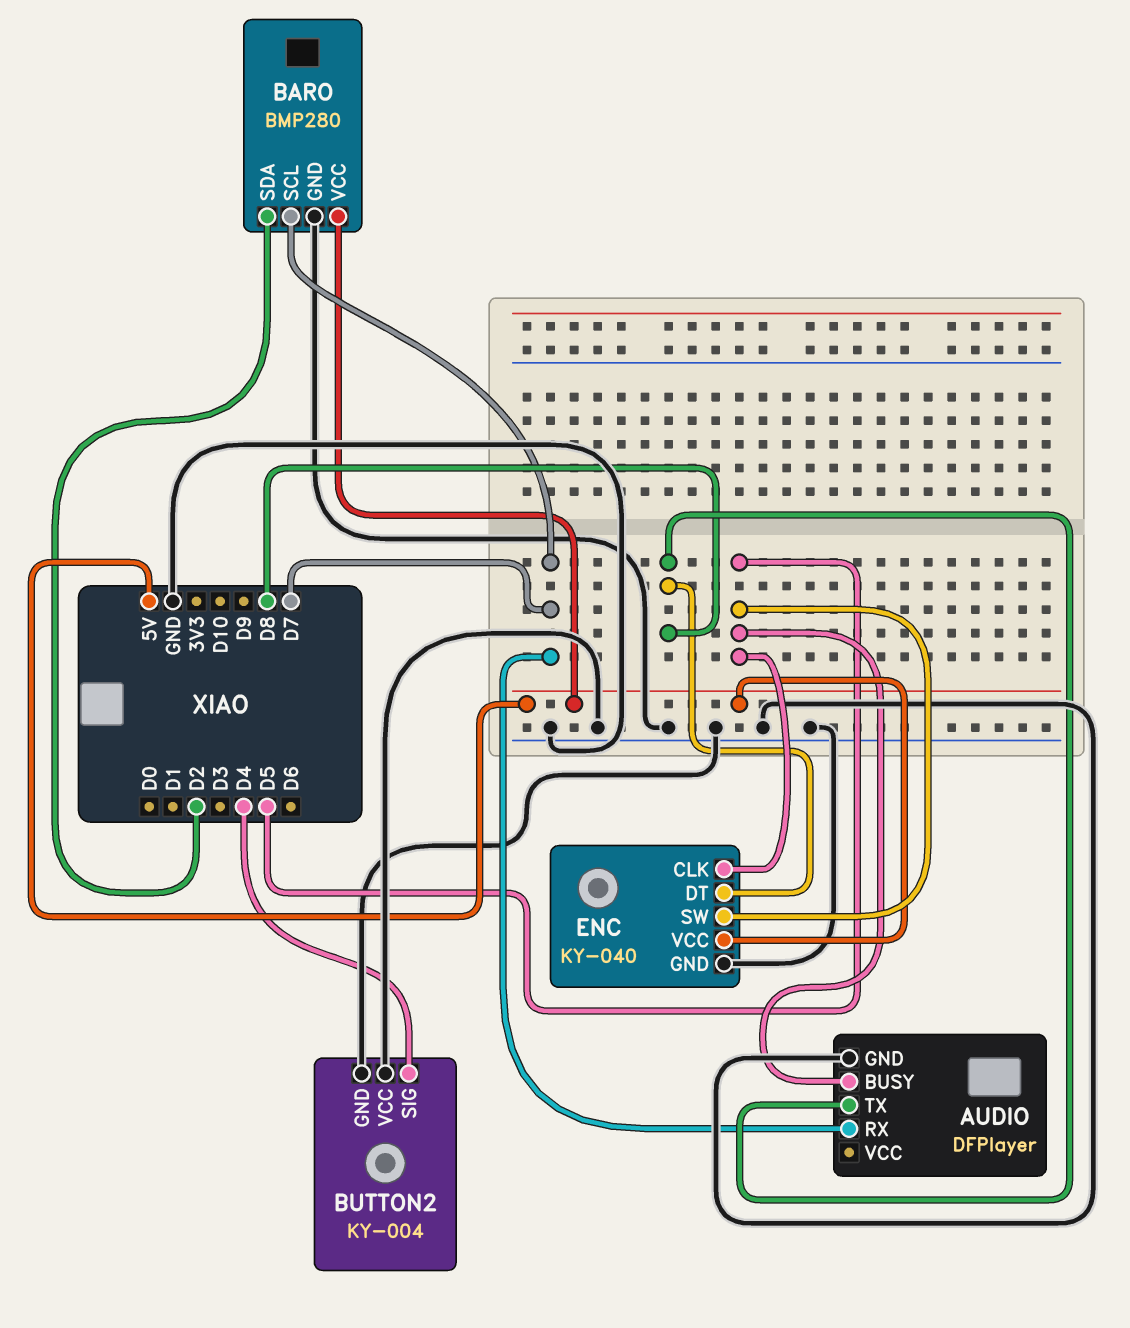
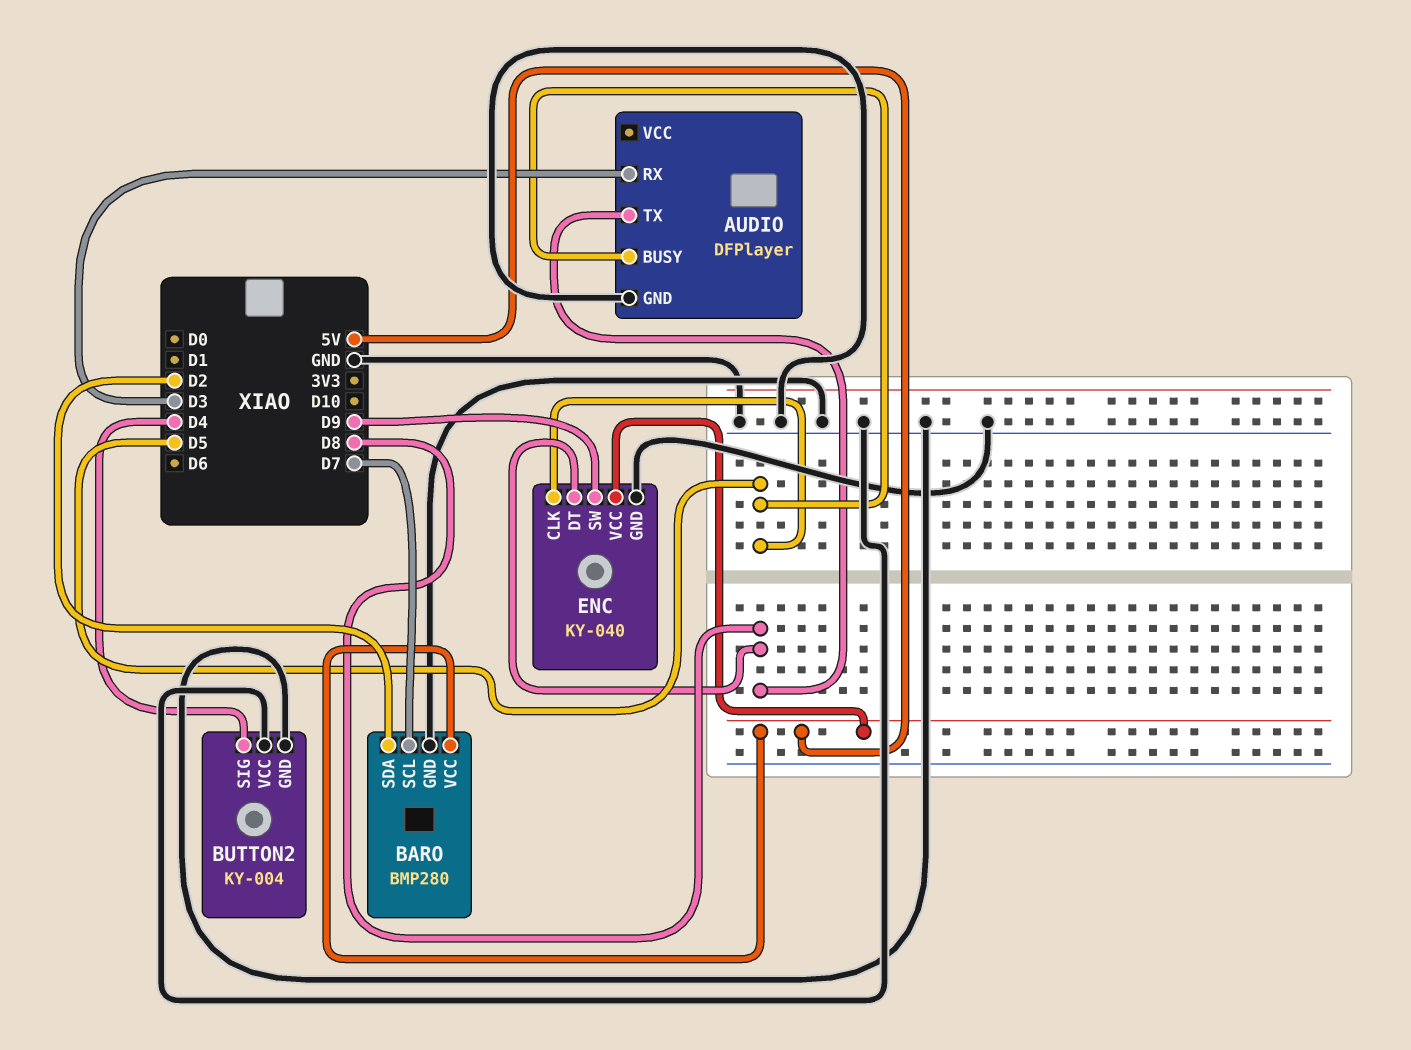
AUDIO pin RX: D7 -> D3
ENC pin SW: D5 -> D9

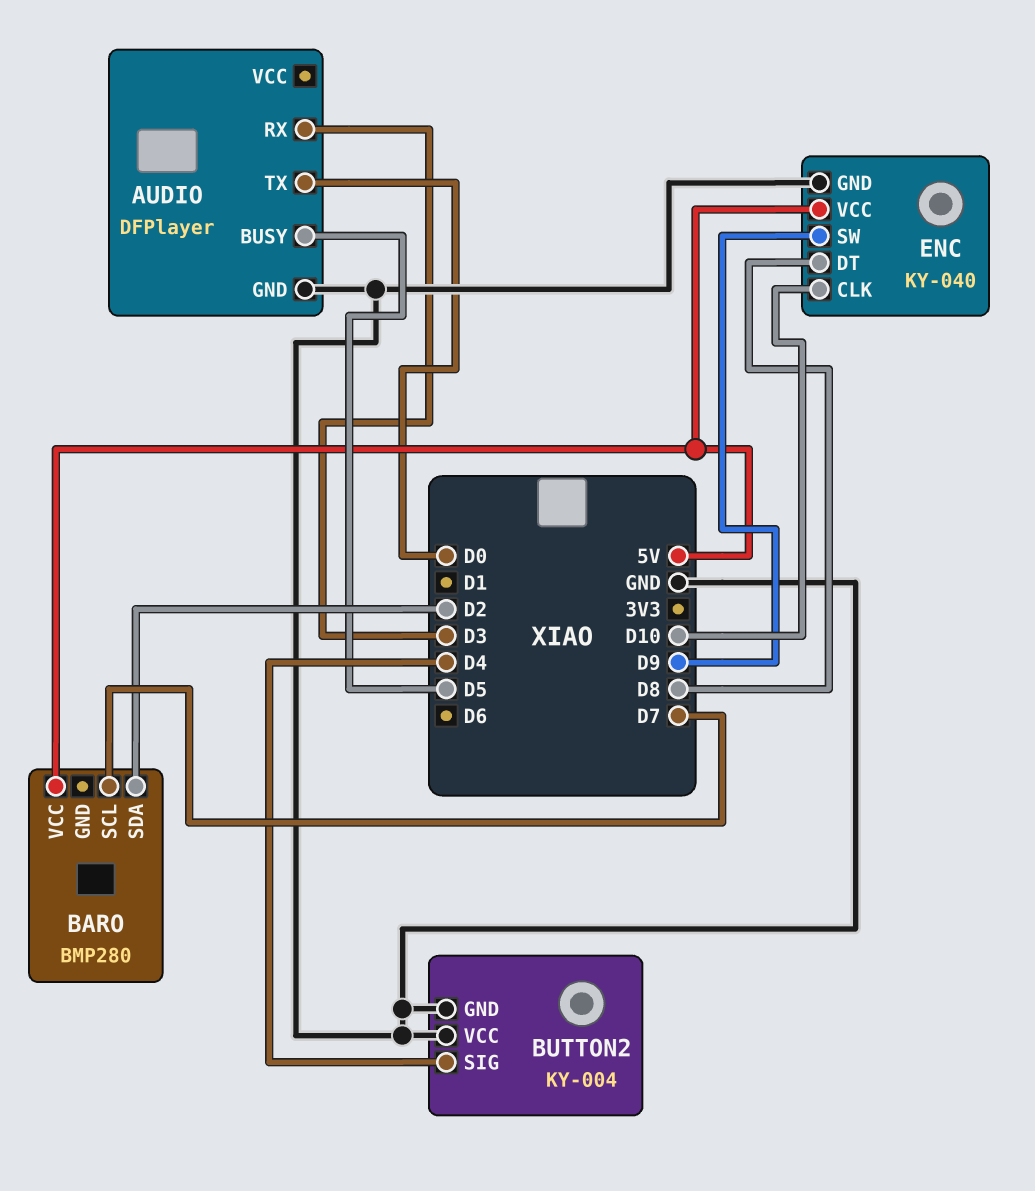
AUDIO pin TX: D8 -> D0
BARO pin GND: GND -> none
ENC pin CLK: D5 -> D10

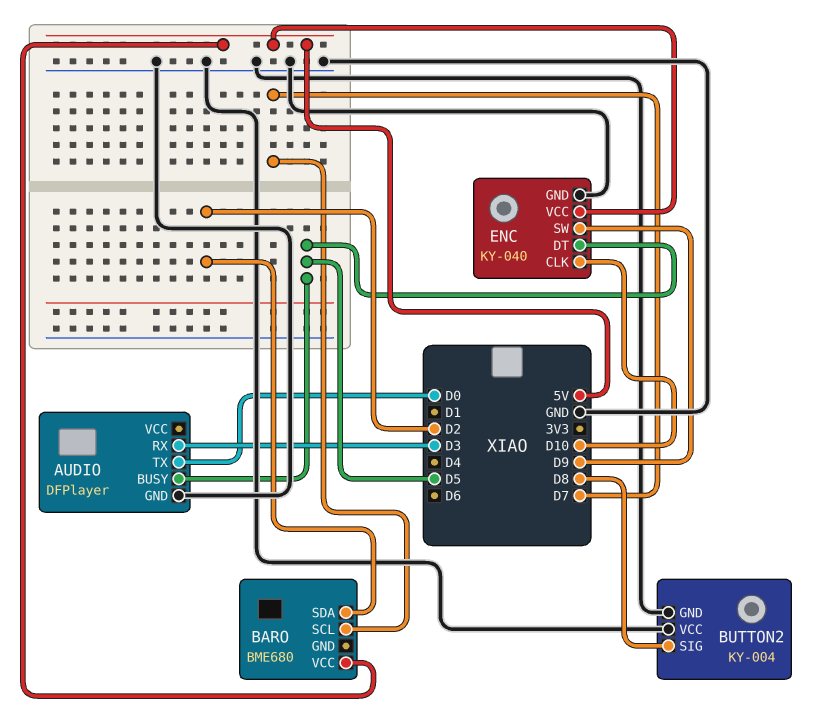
BARO: BMP280 -> BME680
BUTTON2 pin SIG: D4 -> D8
ENC pin DT: D8 -> D5

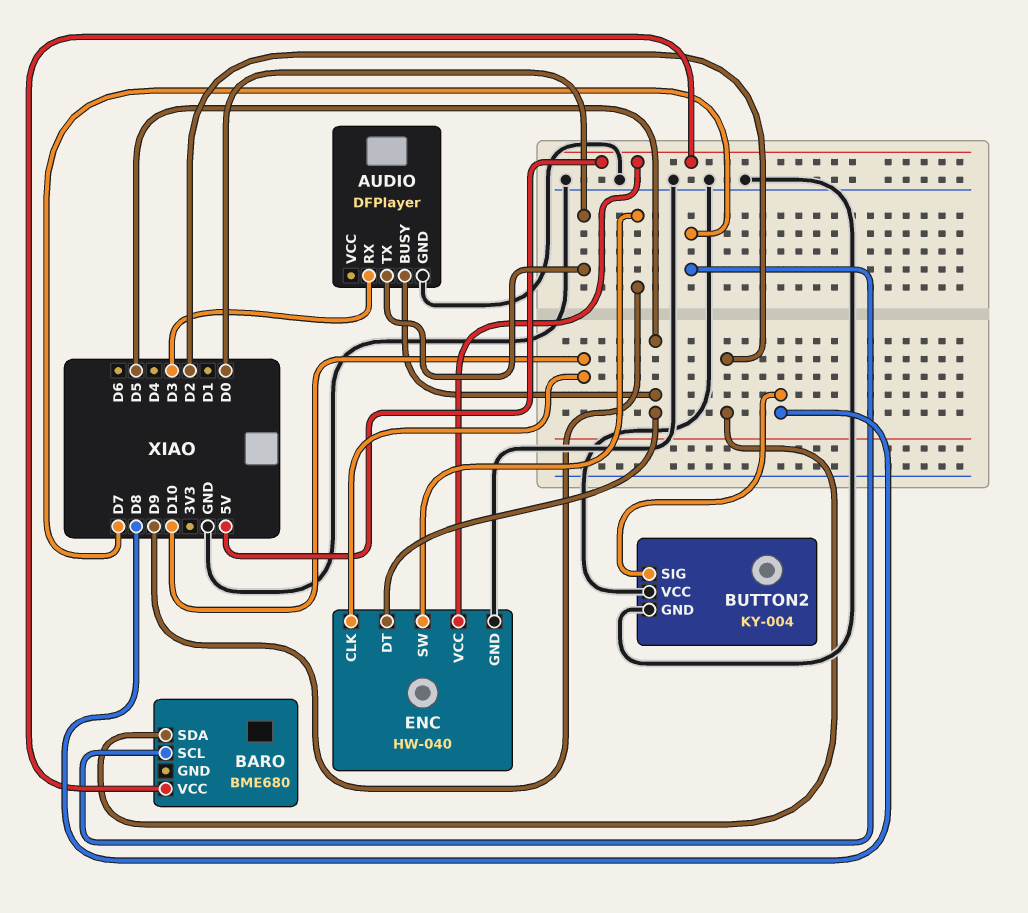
ENC: KY-040 -> HW-040

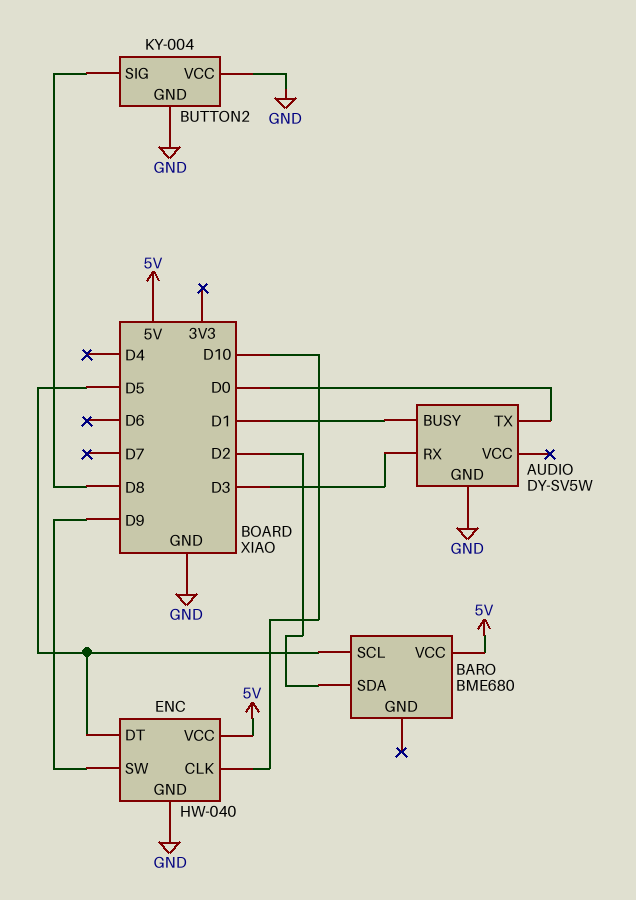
AUDIO: DFPlayer -> DY-SV5W
AUDIO pin BUSY: D5 -> D1
BARO pin SCL: D7 -> D5

